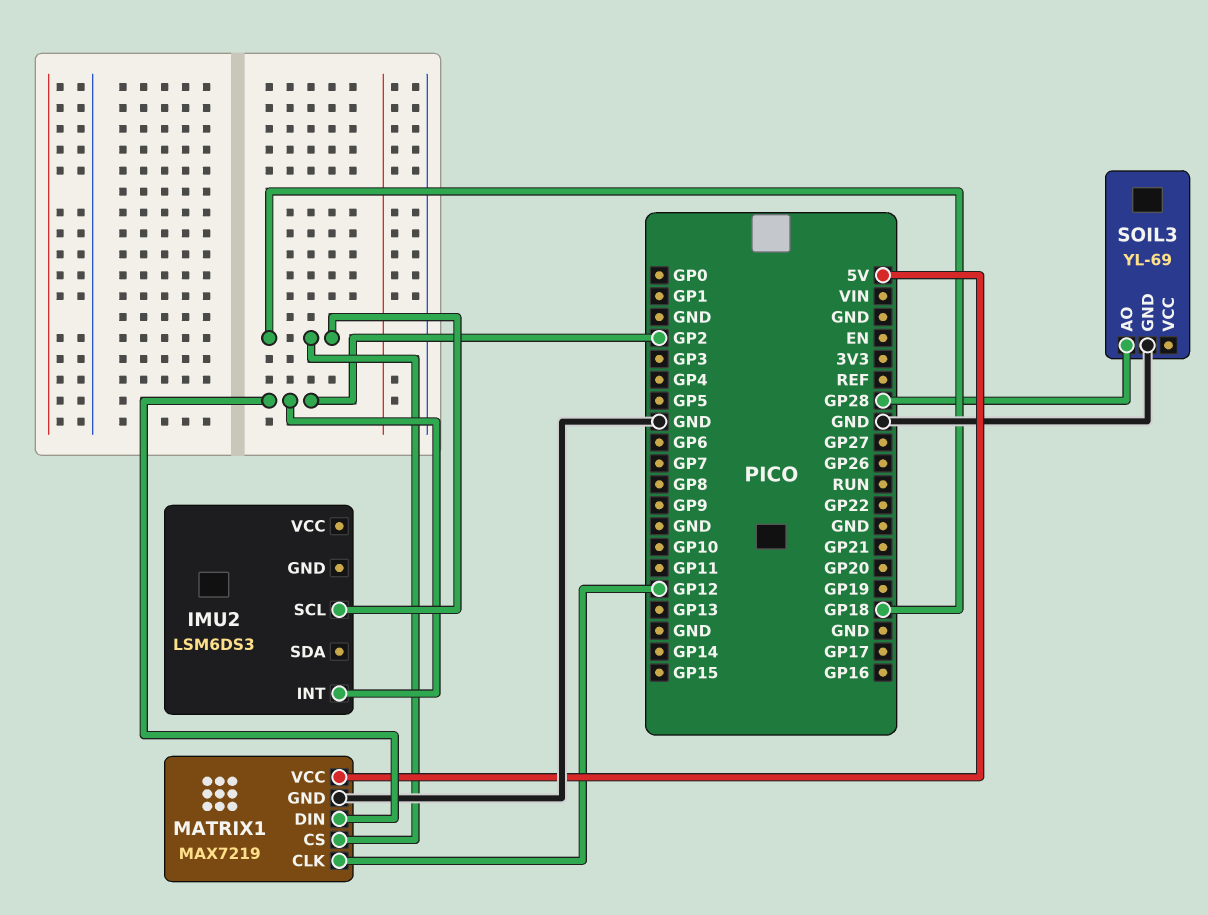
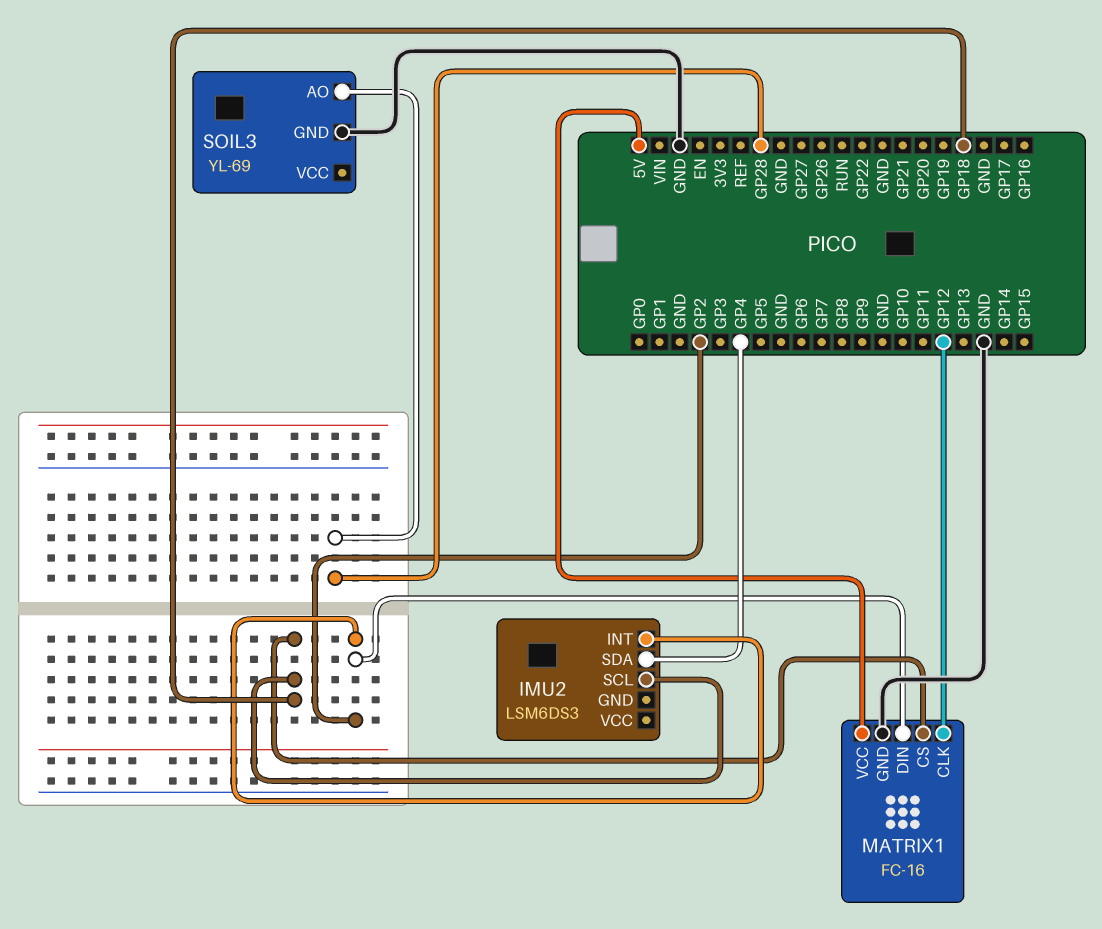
IMU2 pin SDA: none -> GP4
MATRIX1: MAX7219 -> FC-16

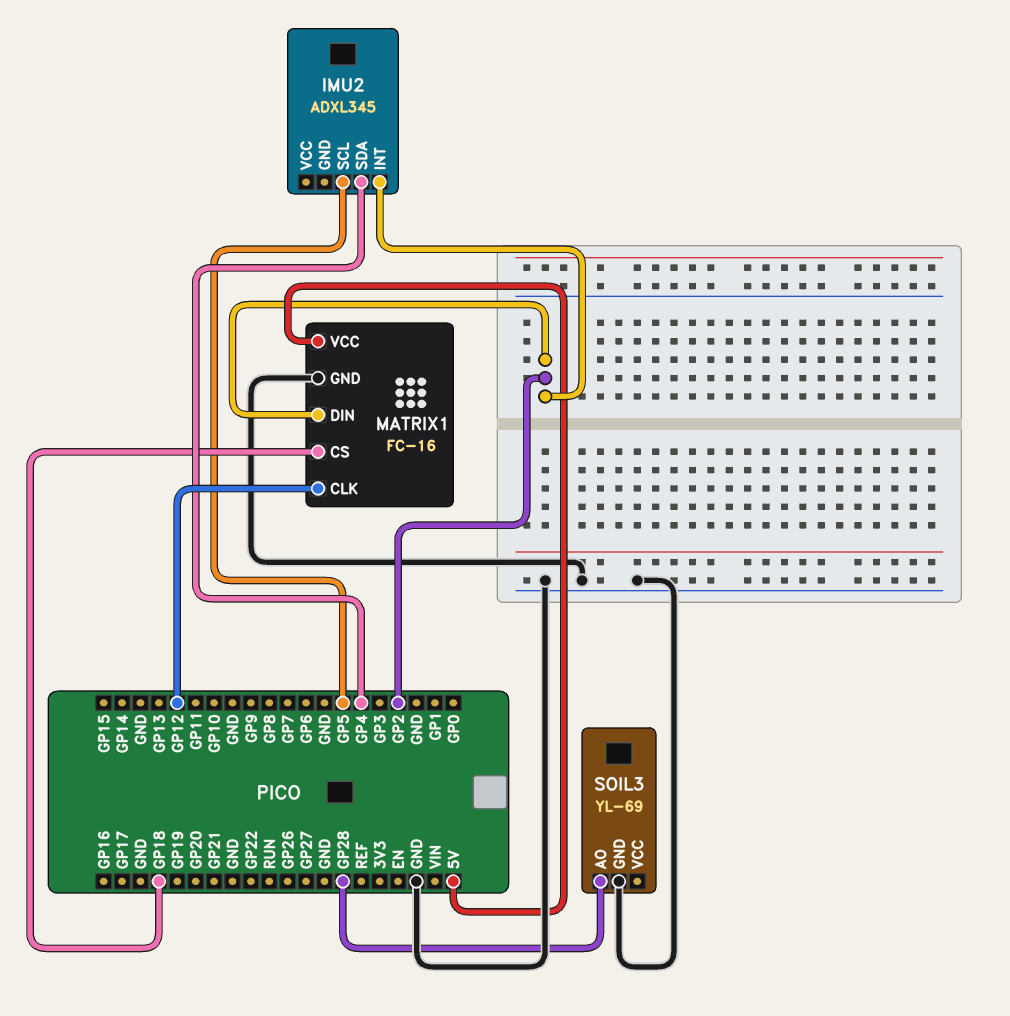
IMU2: LSM6DS3 -> ADXL345
IMU2 pin SCL: GP18 -> GP5

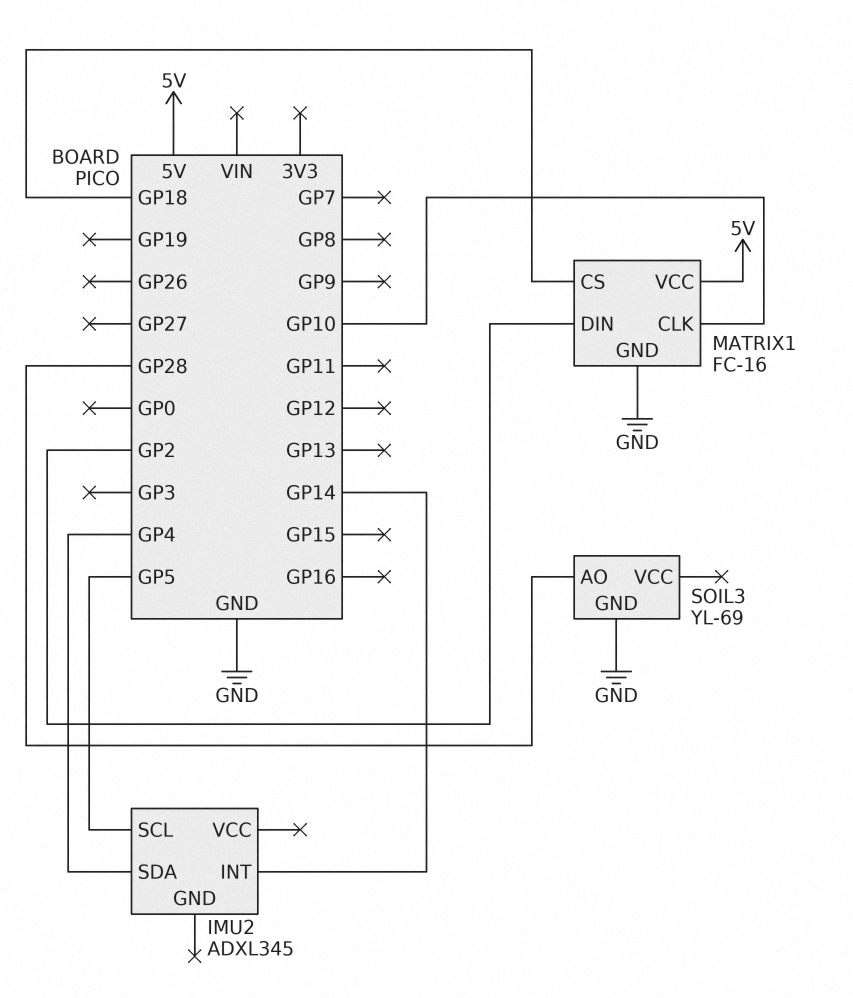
IMU2 pin INT: GP2 -> GP14
MATRIX1 pin CLK: GP12 -> GP10

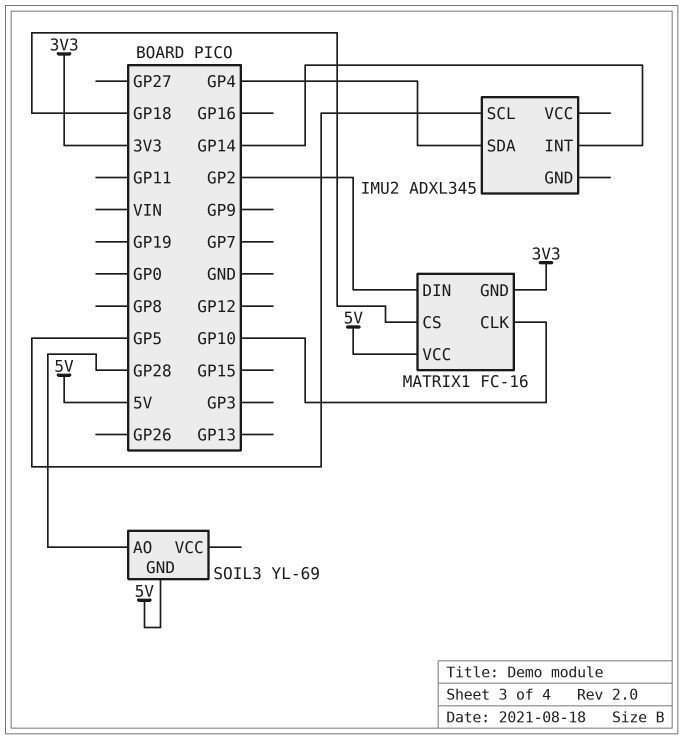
MATRIX1 pin GND: GND -> 3V3
SOIL3 pin GND: GND -> 5V

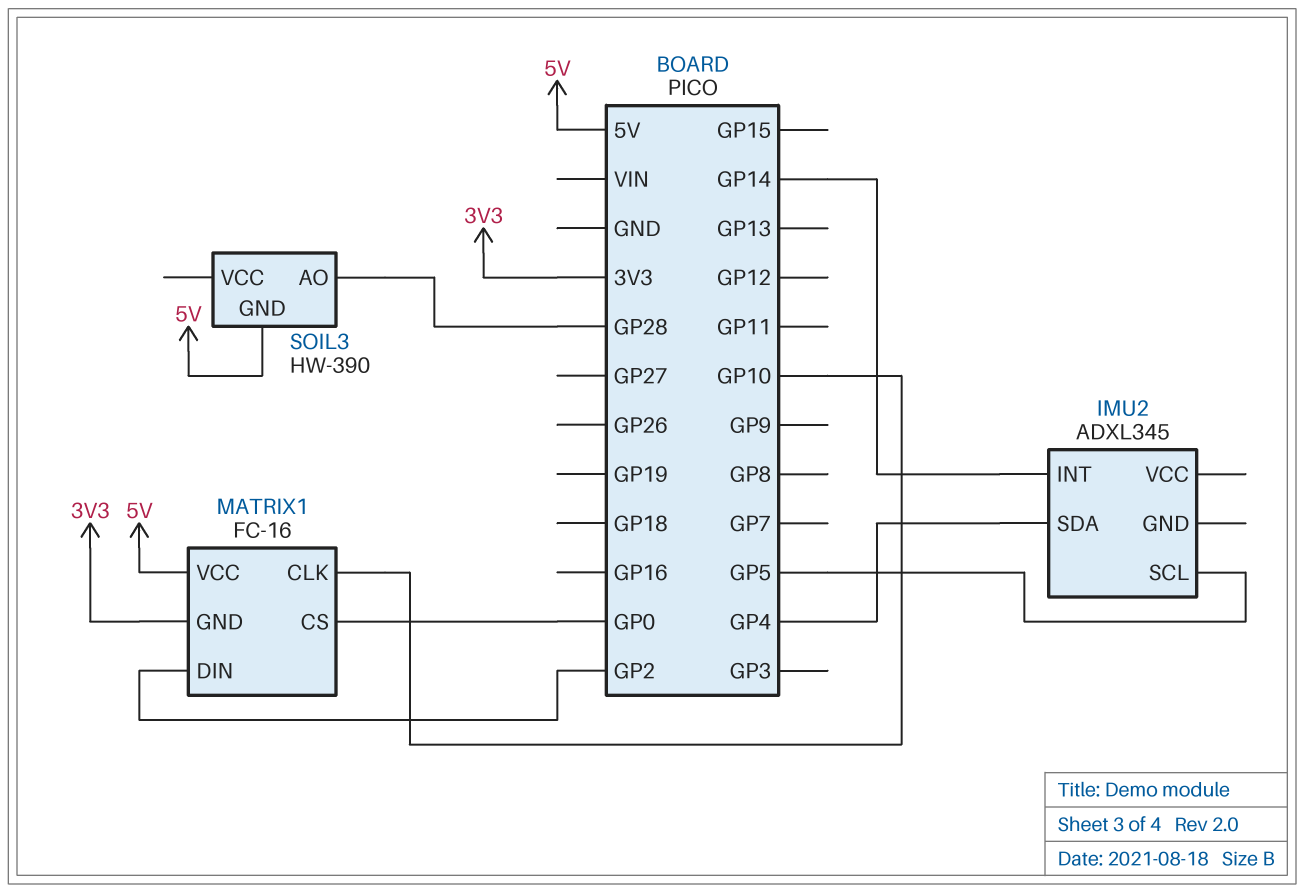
MATRIX1 pin CS: GP18 -> GP0
SOIL3: YL-69 -> HW-390

